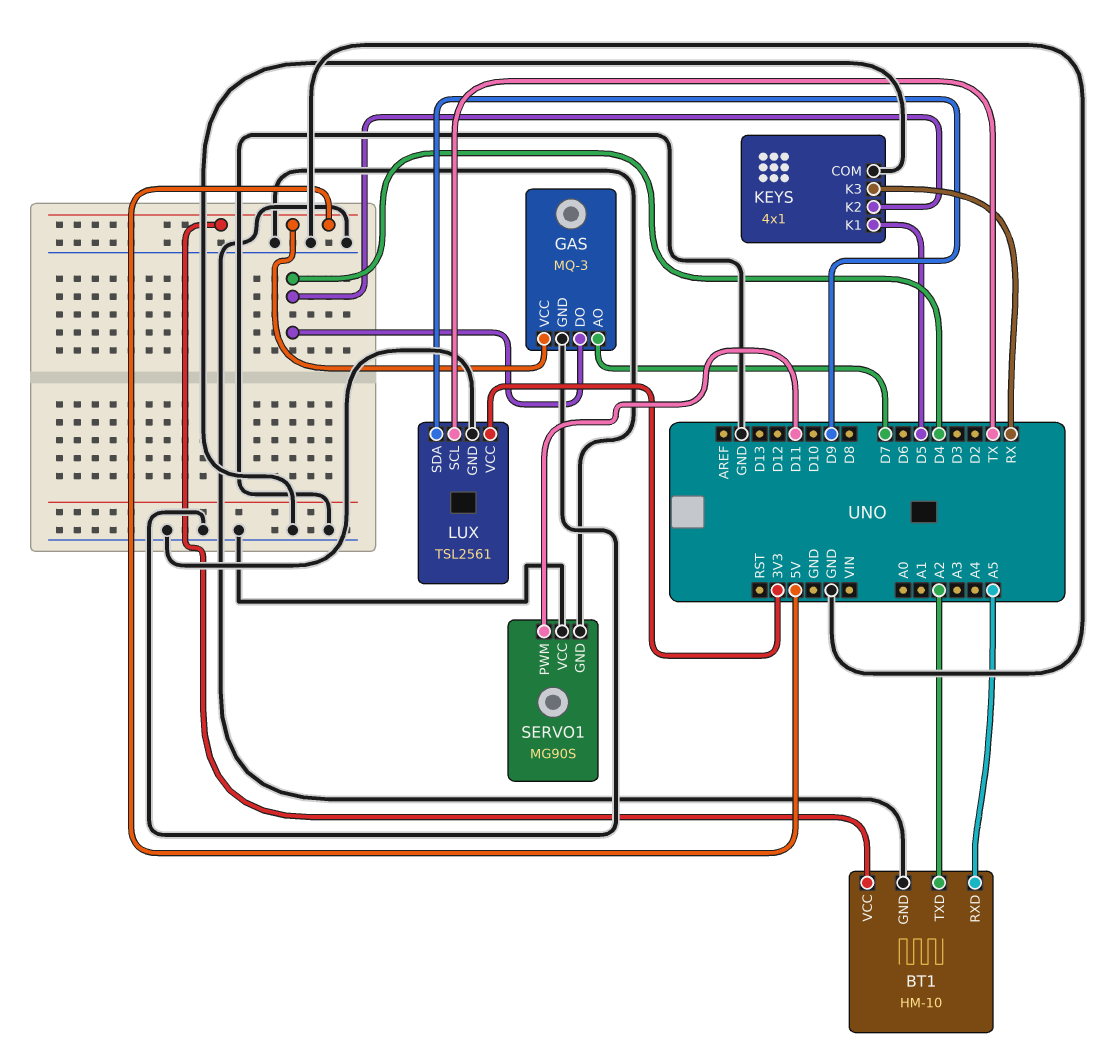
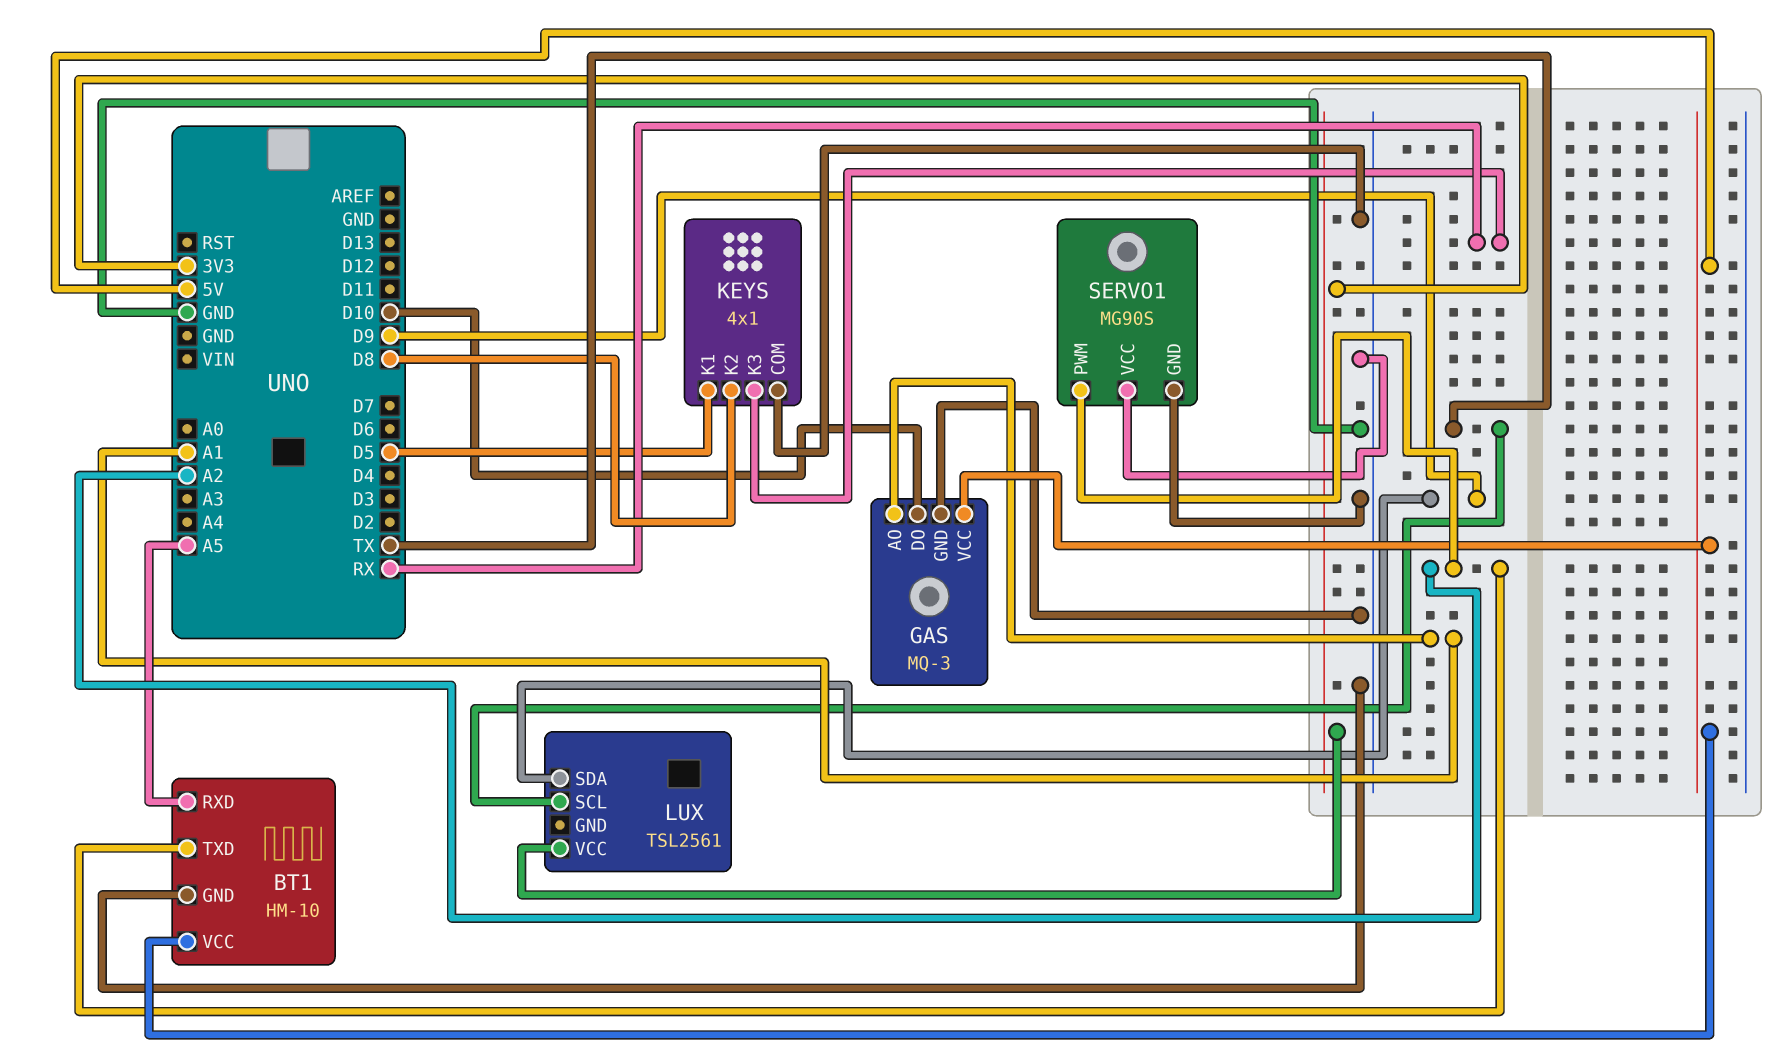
GAS pin AO: D7 -> A1
GAS pin DO: D4 -> D10
KEYS pin K2: D4 -> D8
LUX pin GND: GND -> none
SERVO1 pin PWM: D11 -> A2

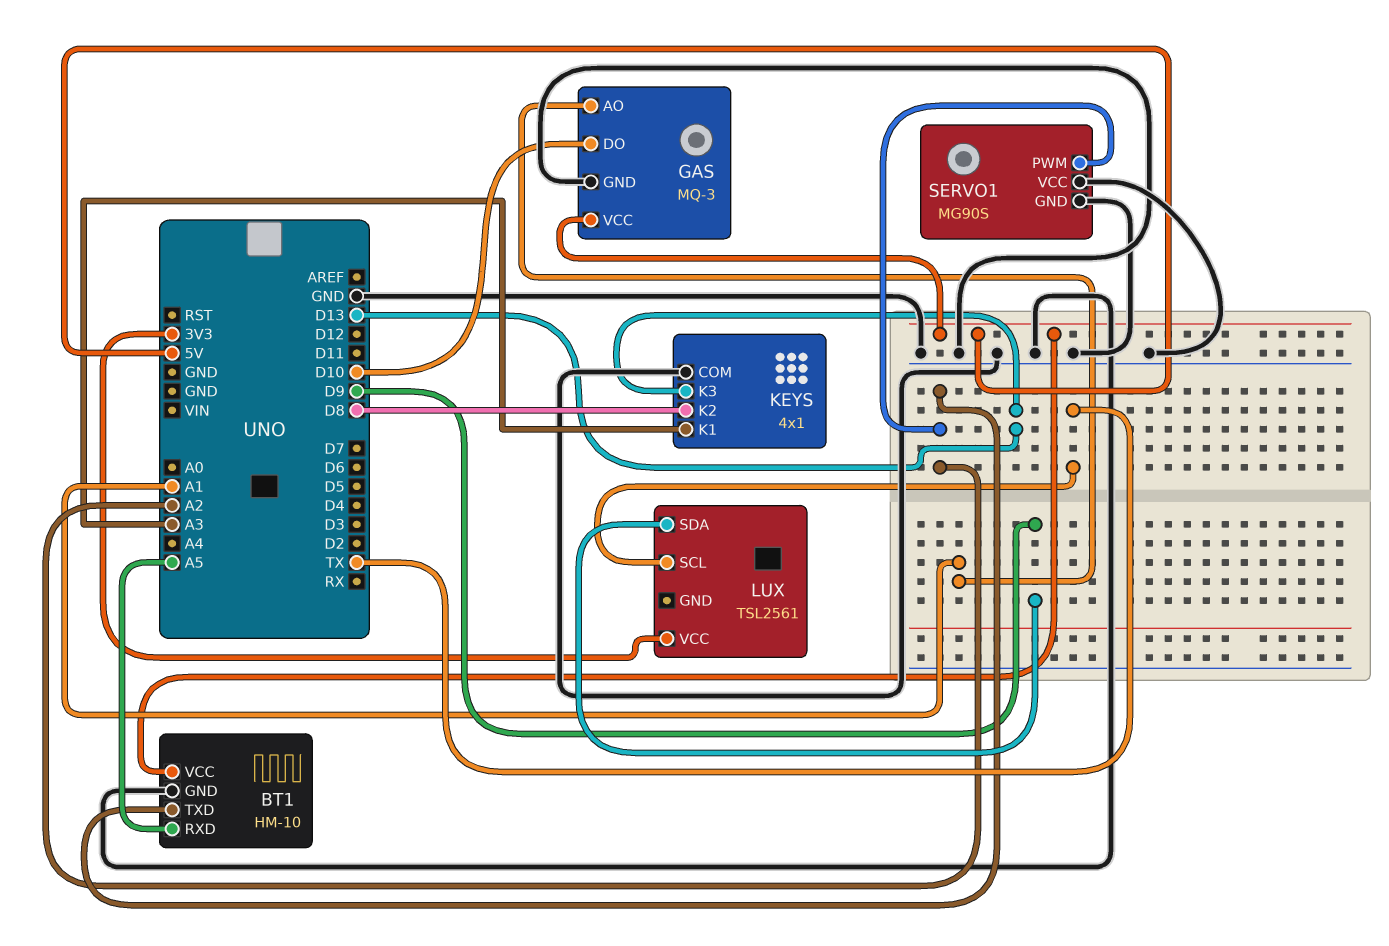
KEYS pin K1: D5 -> A3
KEYS pin K3: RX -> D13

